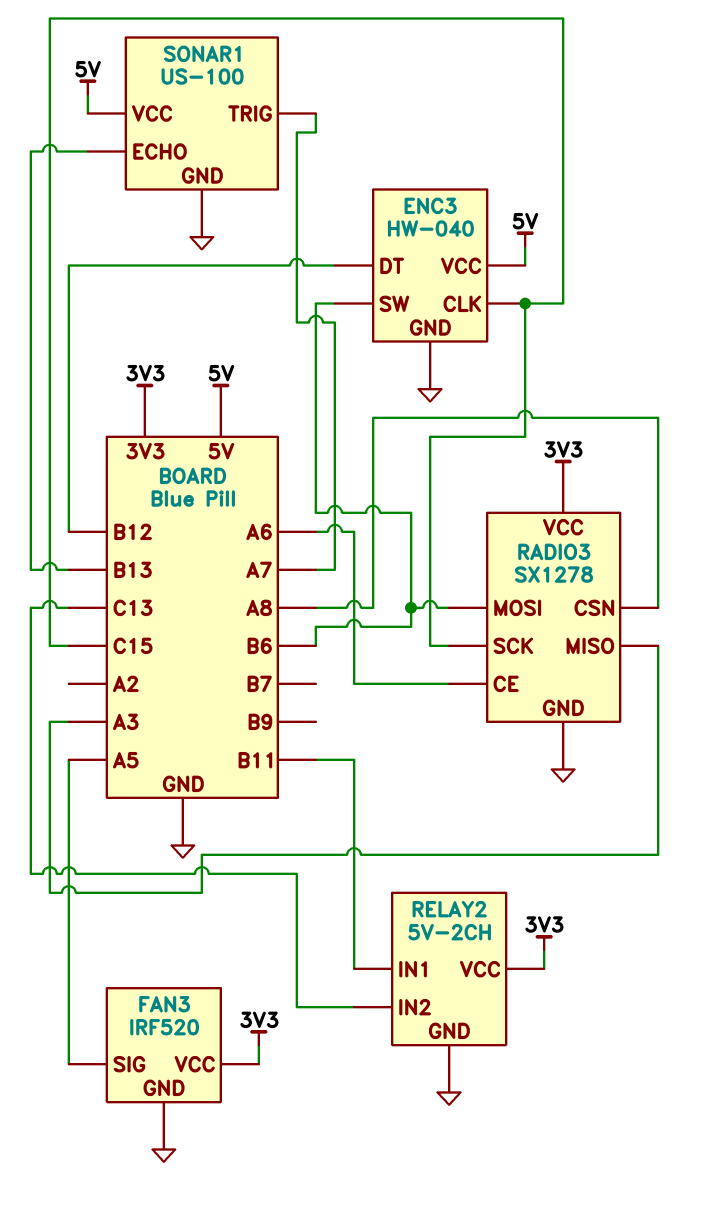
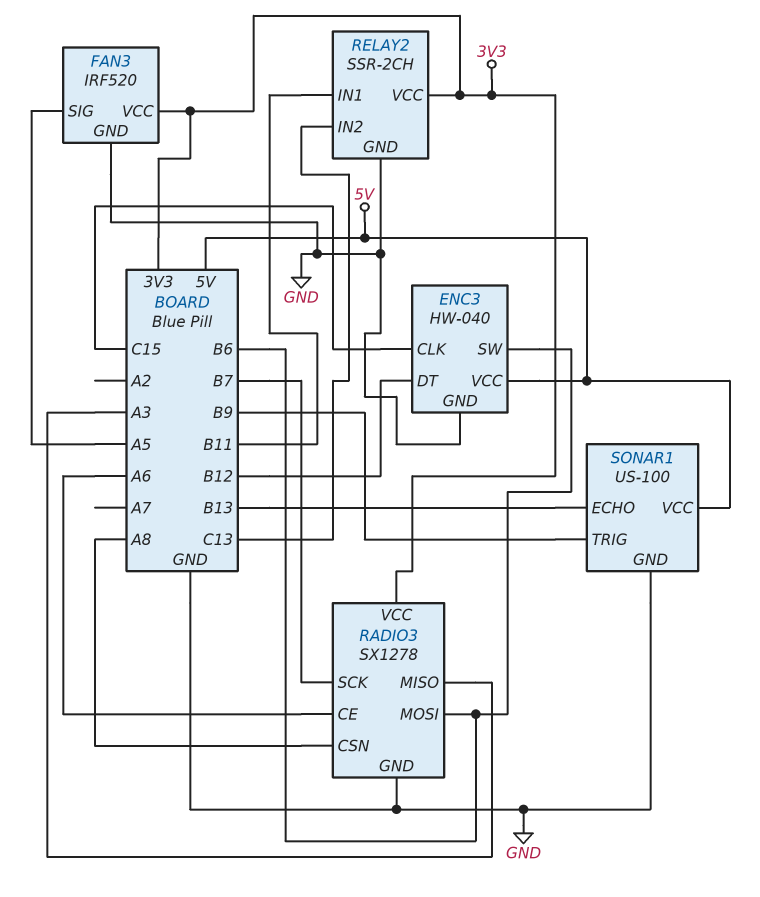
RADIO3 pin SCK: C15 -> B7
RELAY2: 5V-2CH -> SSR-2CH
SONAR1 pin TRIG: A7 -> B9

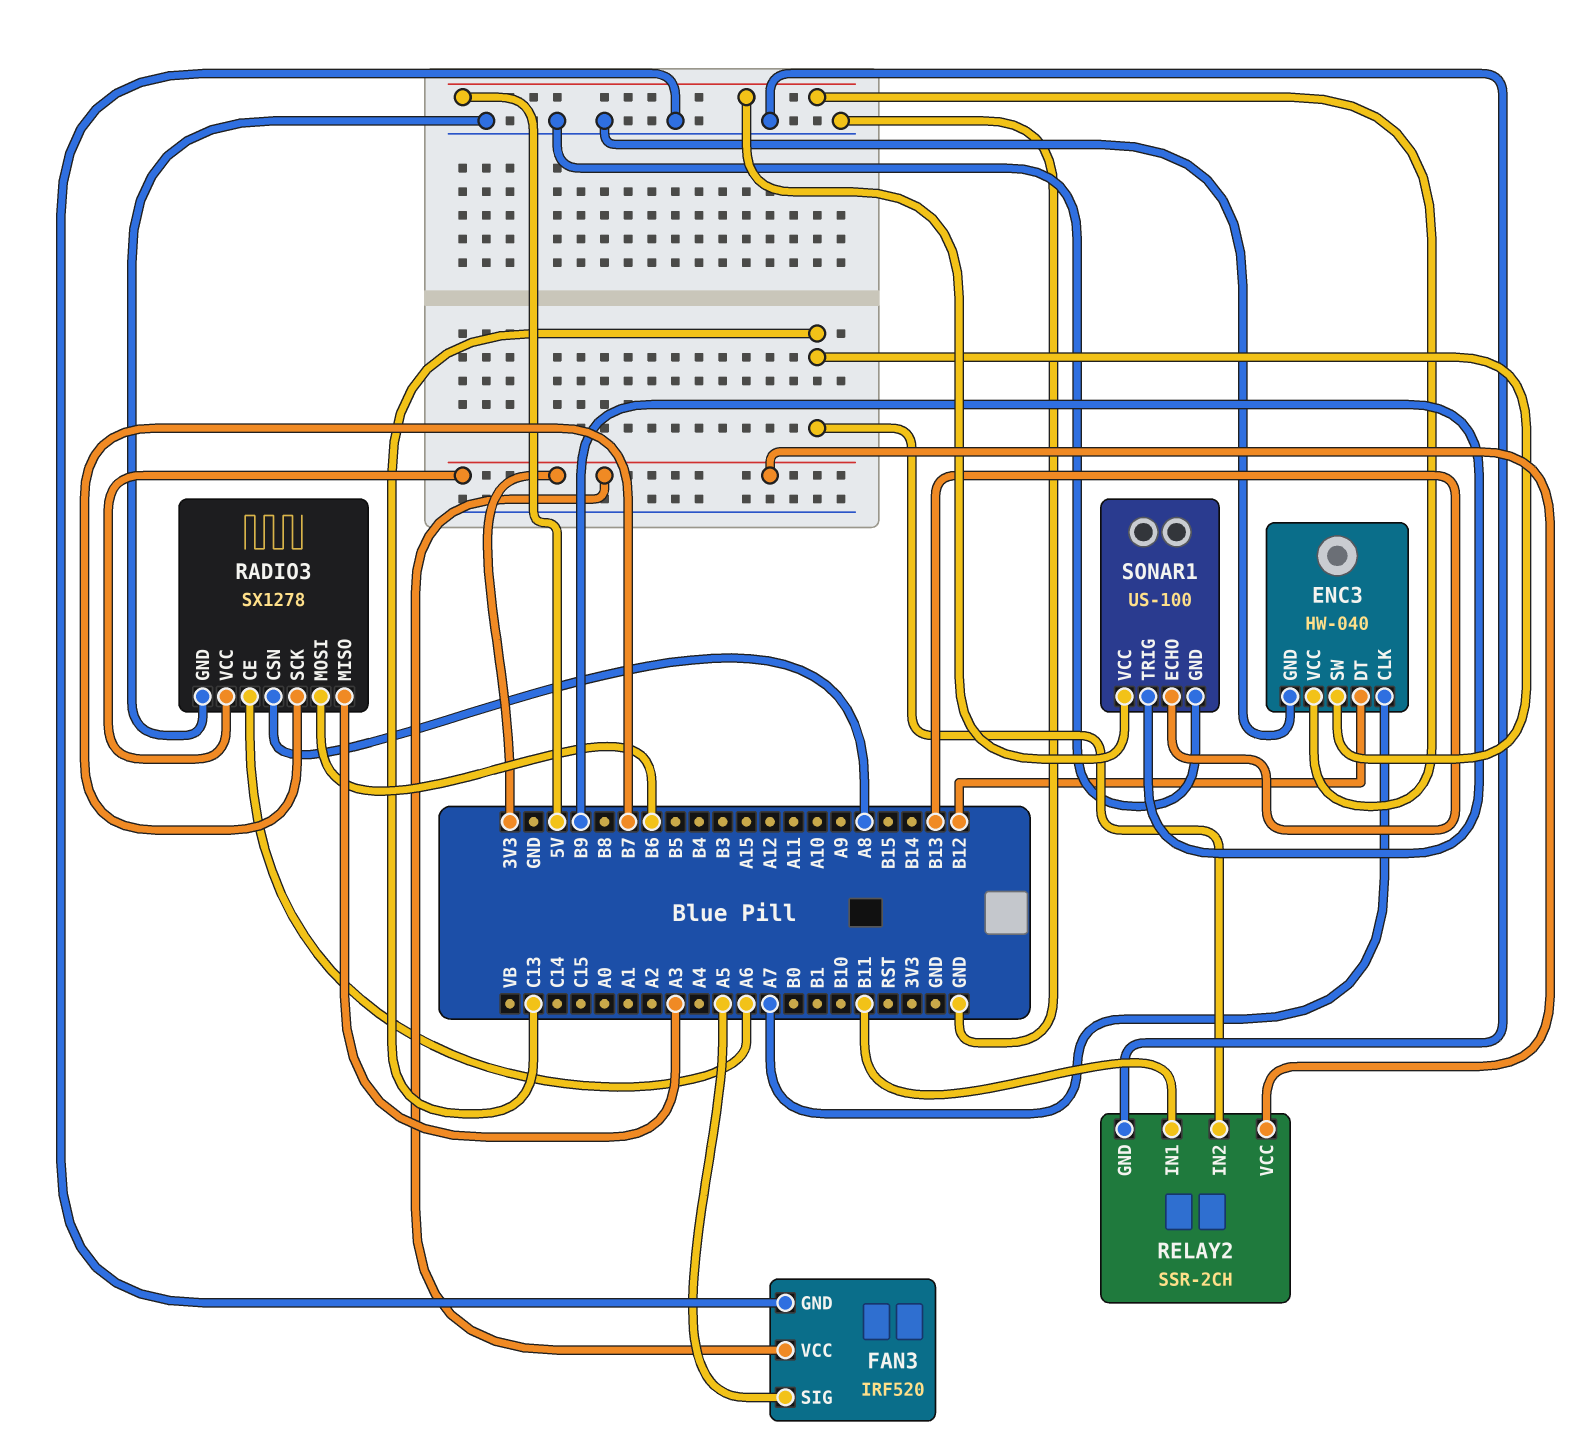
ENC3 pin CLK: C15 -> A7
ENC3 pin SW: B6 -> C13

